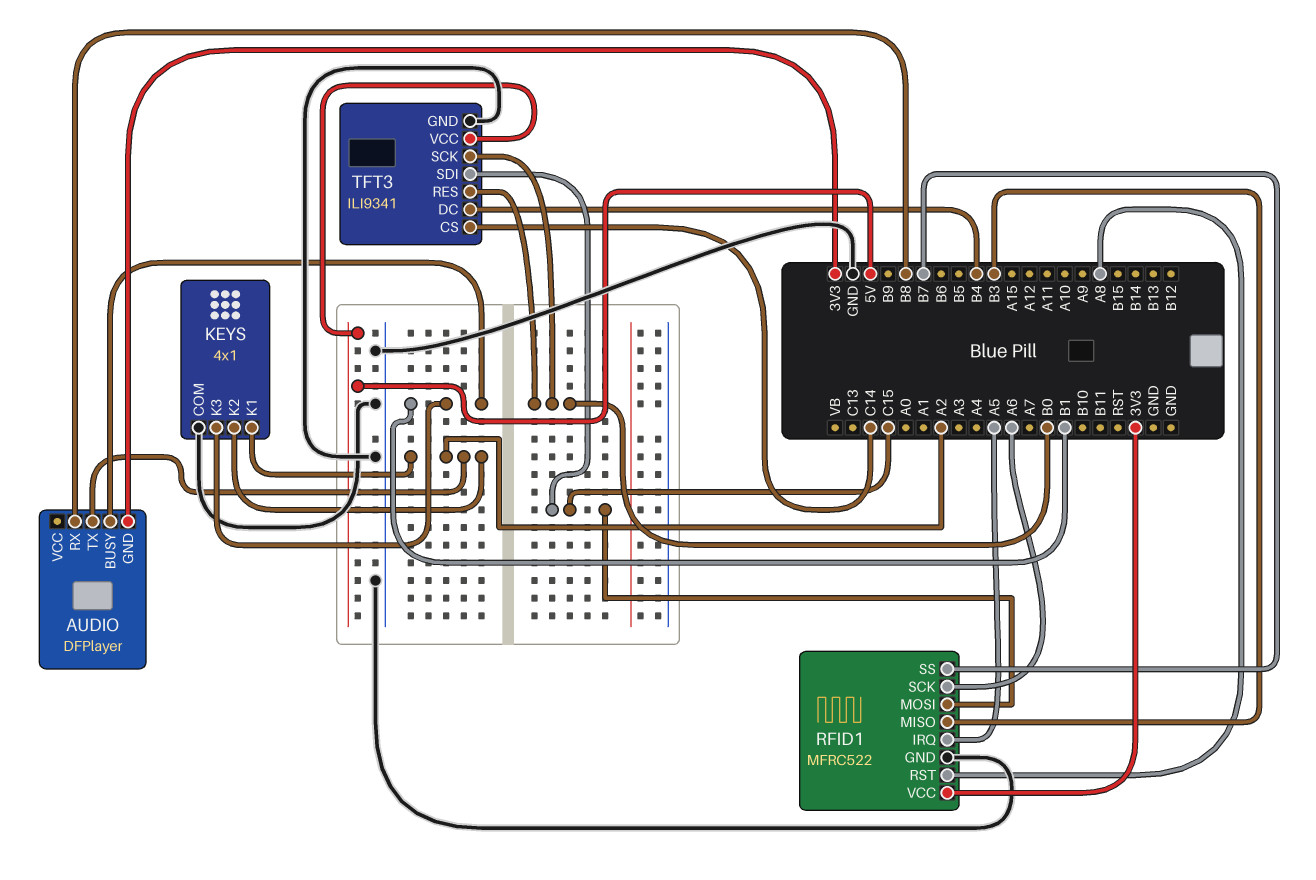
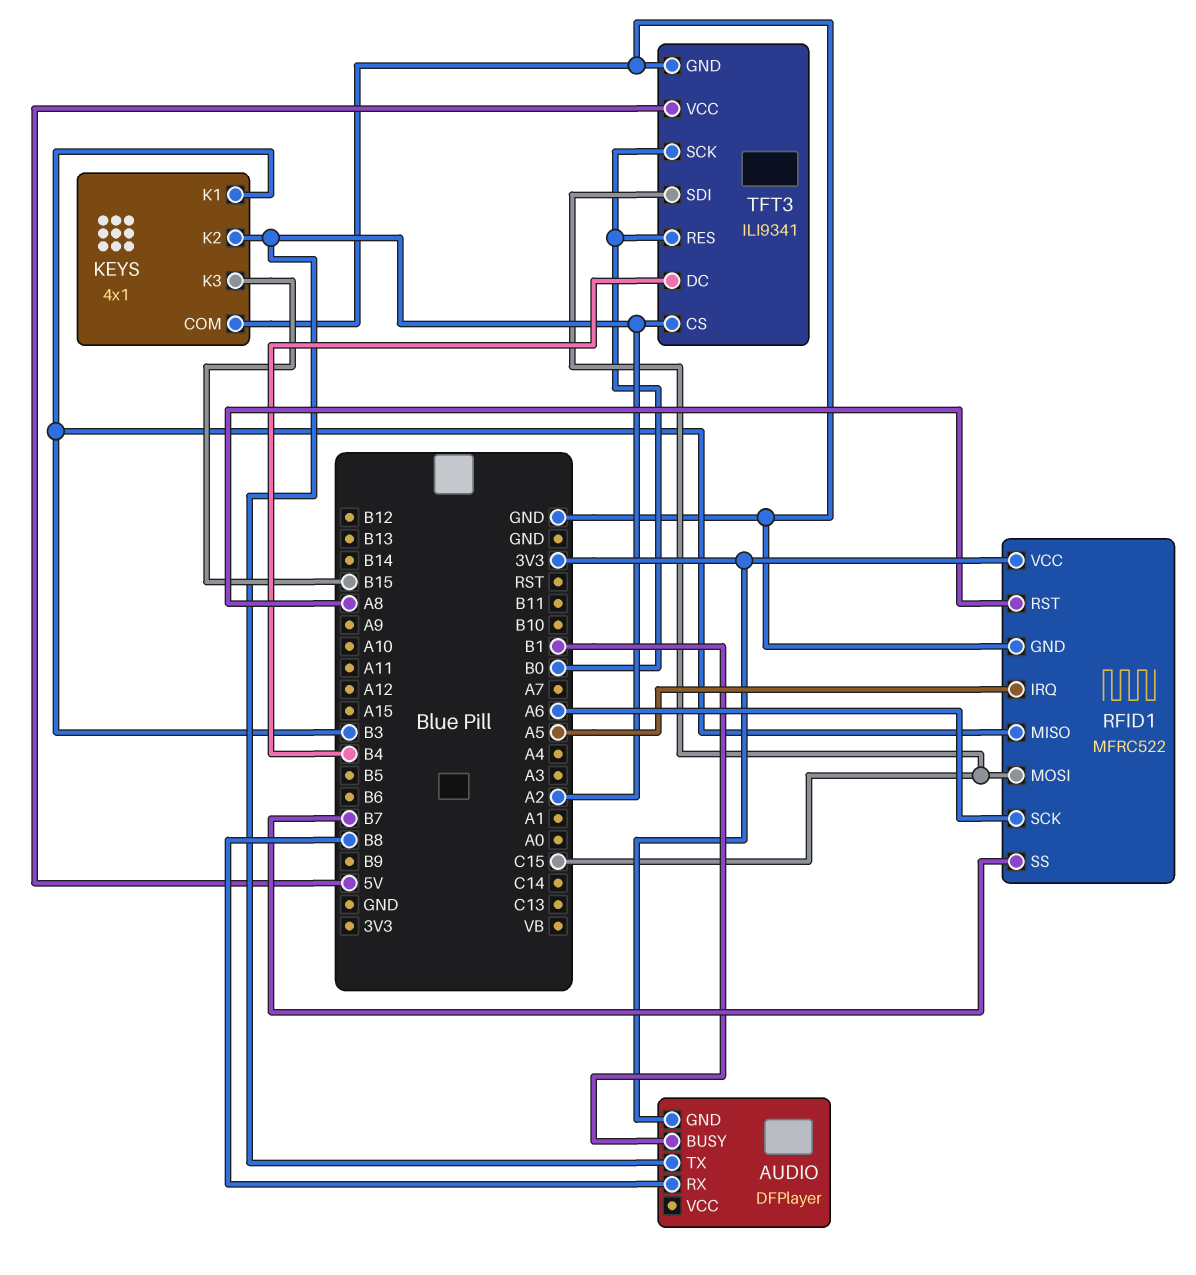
KEYS pin K1: A2 -> B3
KEYS pin K3: B1 -> B15
TFT3 pin CS: C14 -> A2

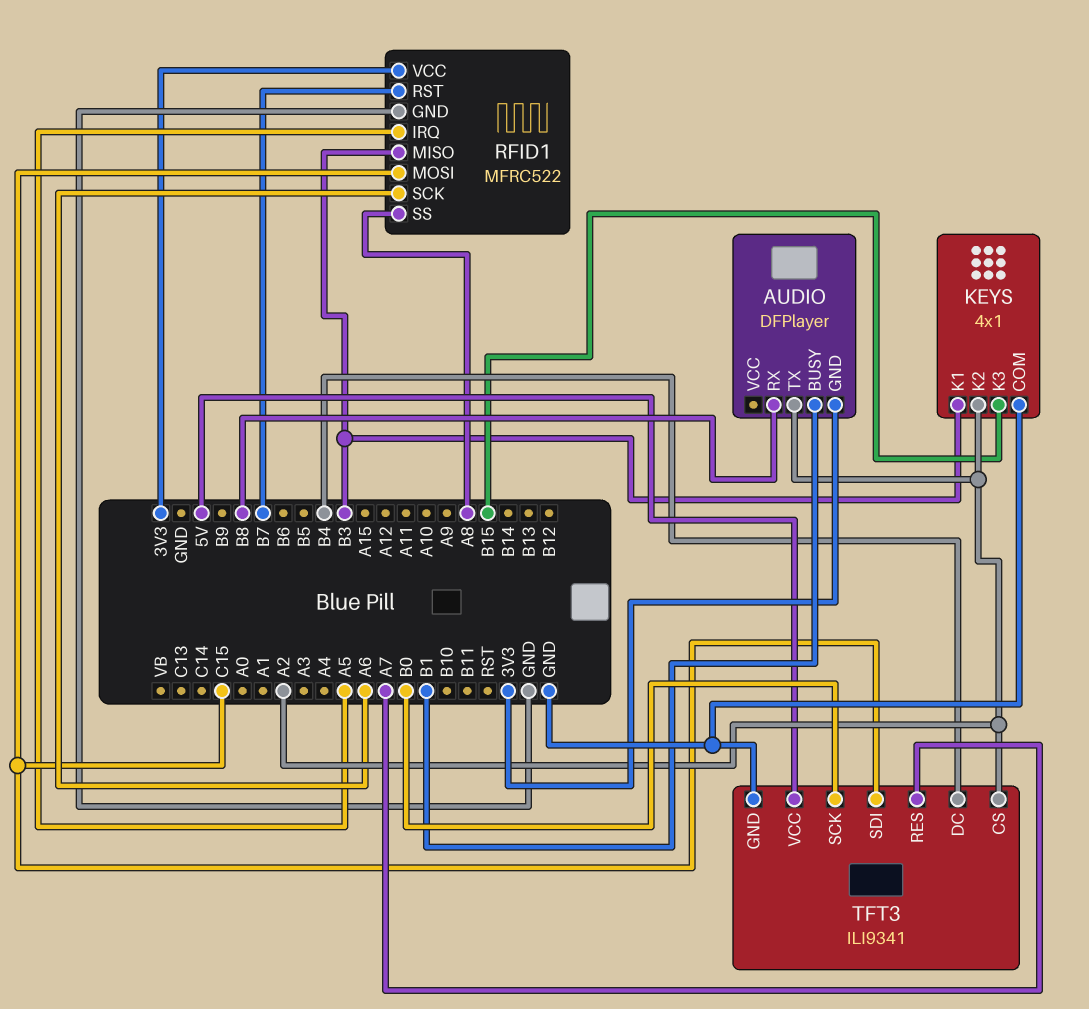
RFID1 pin RST: A8 -> B7
RFID1 pin SS: B7 -> A8
TFT3 pin RES: B0 -> A7

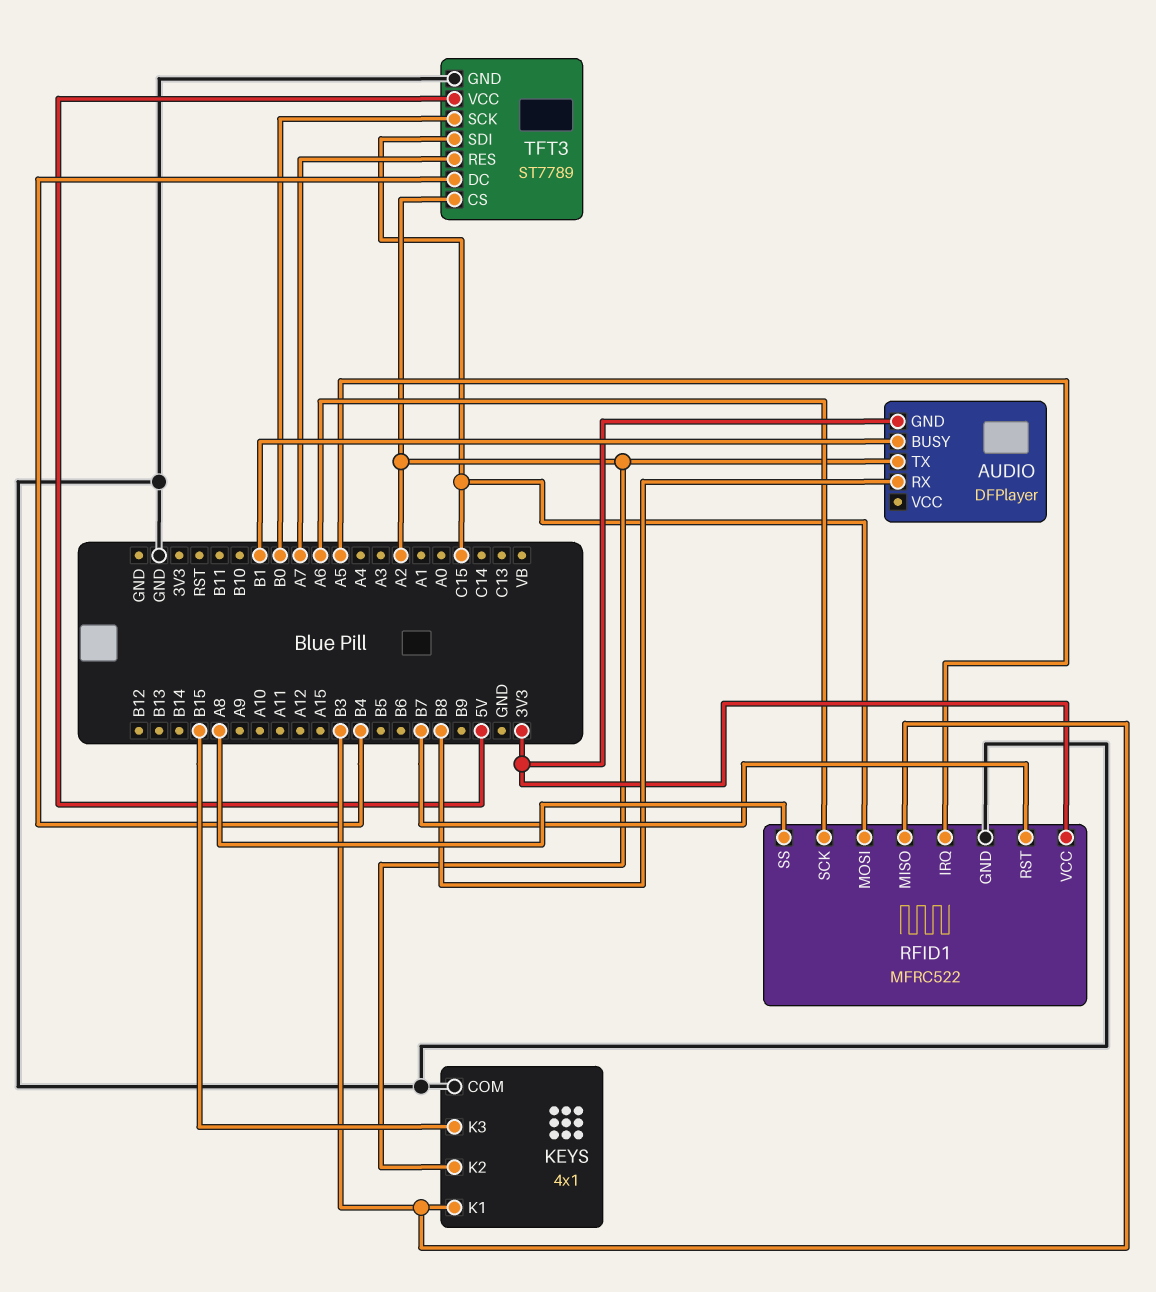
TFT3: ILI9341 -> ST7789

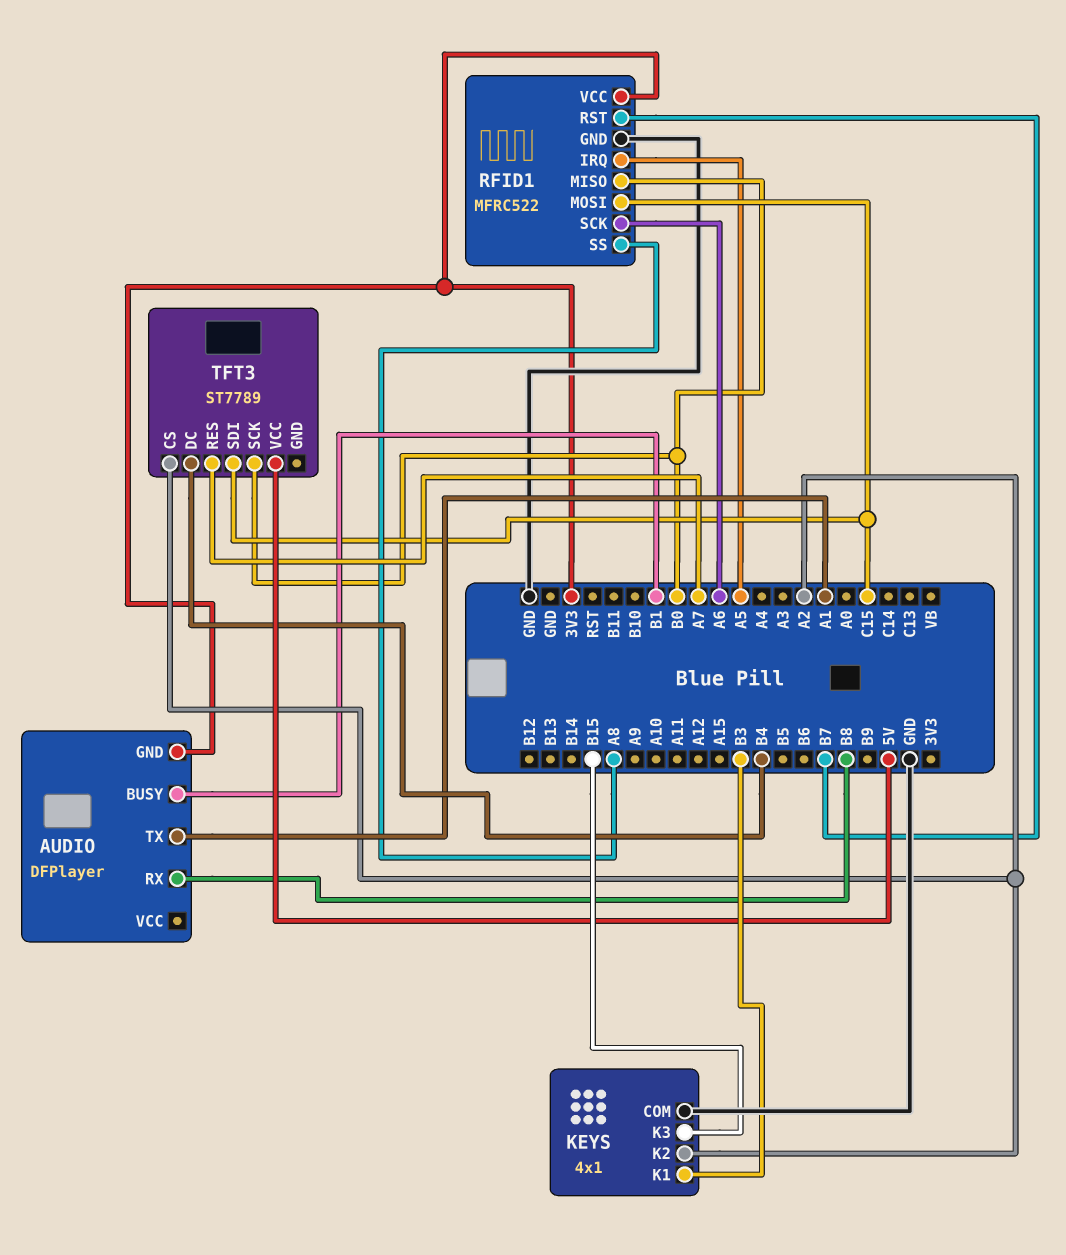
AUDIO pin TX: A2 -> A1
RFID1 pin MISO: B3 -> B0
TFT3 pin GND: GND -> none

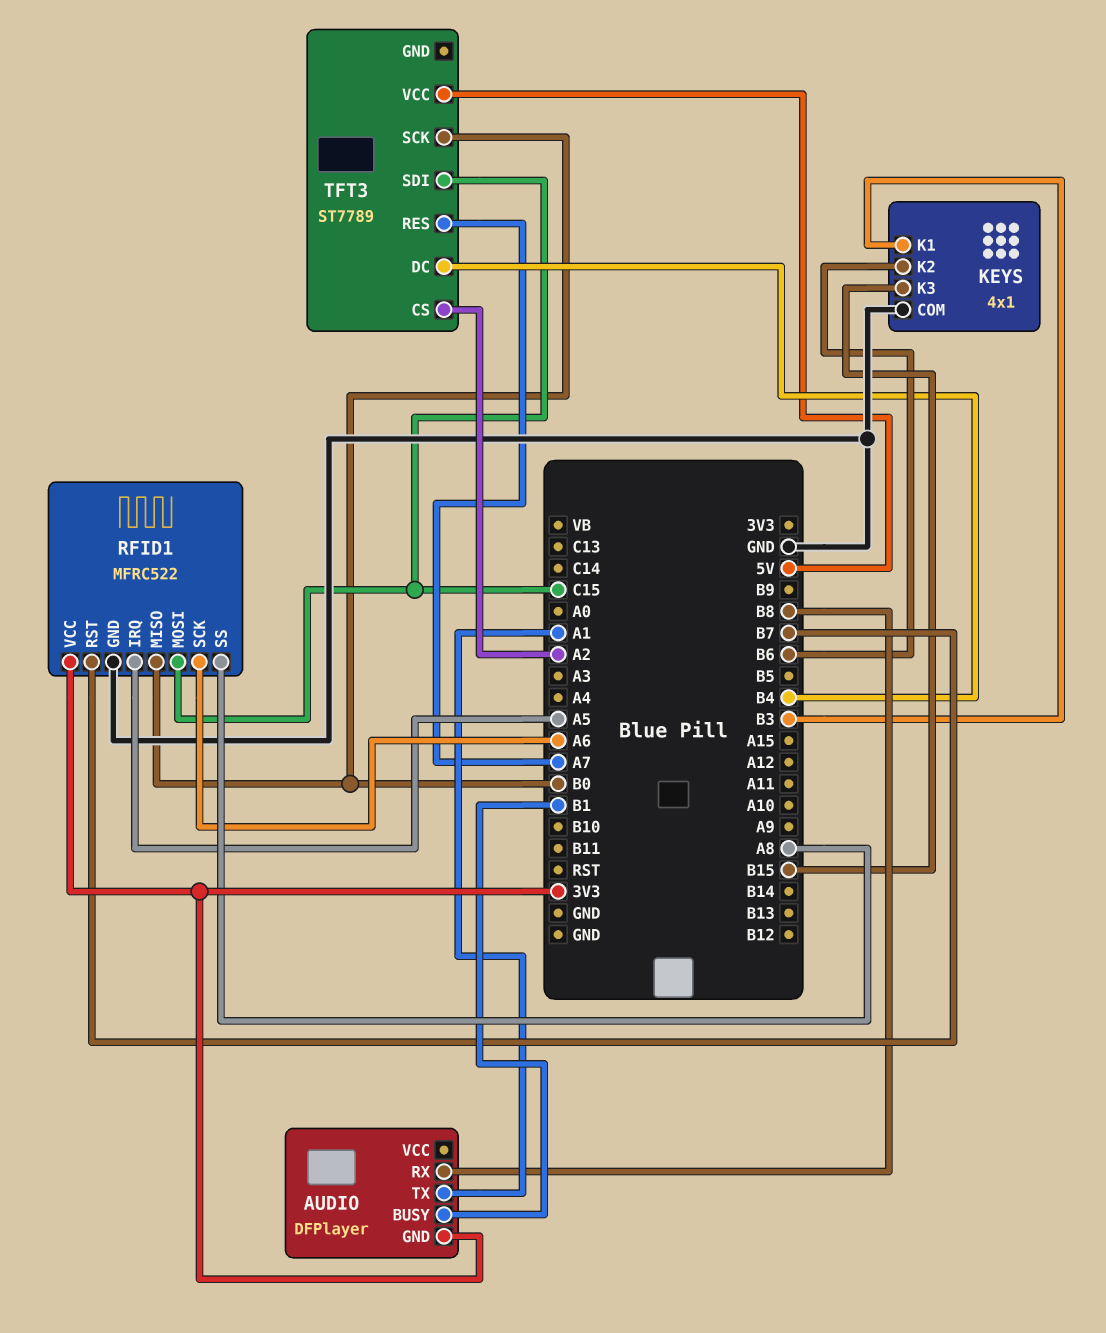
KEYS pin K2: A2 -> B6

